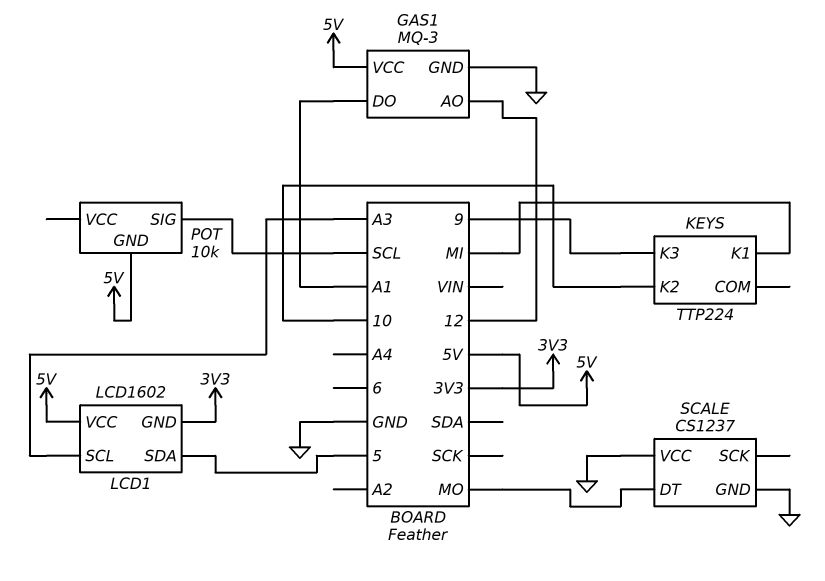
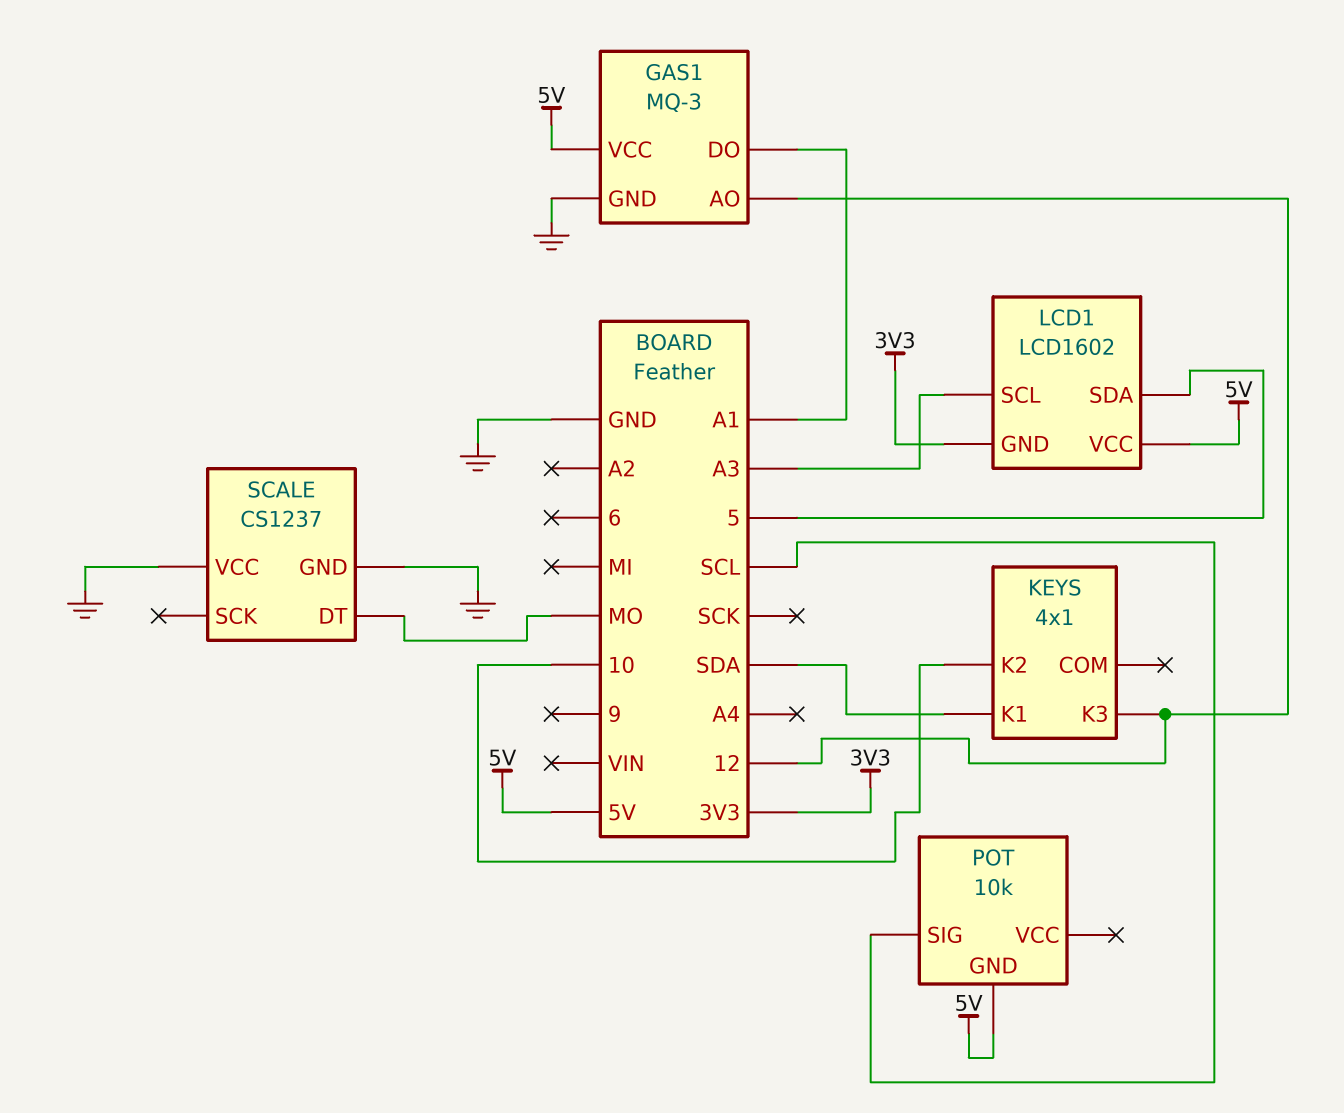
KEYS: TTP224 -> 4x1
KEYS pin K1: MI -> SDA
KEYS pin K3: 9 -> 12

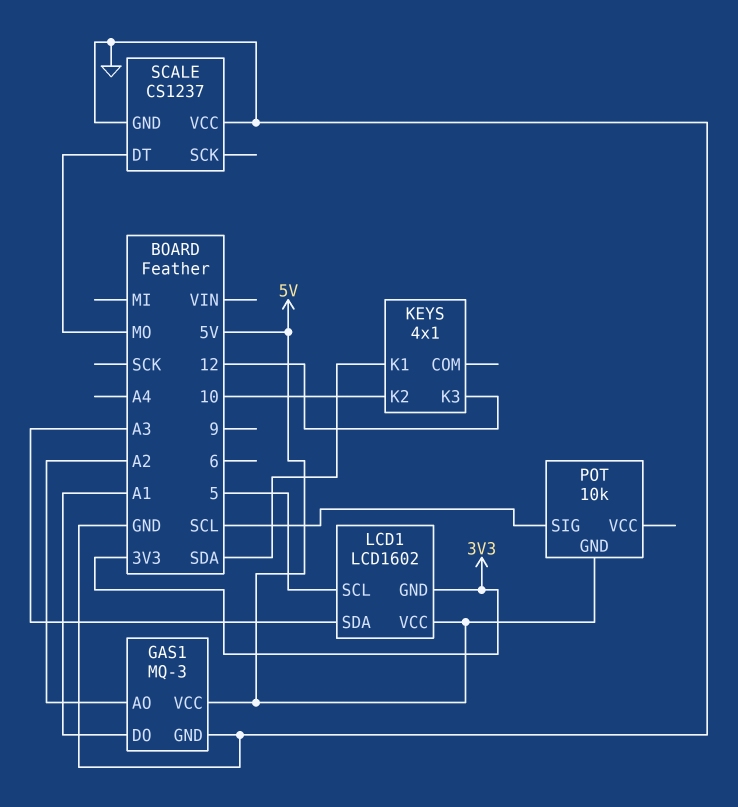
GAS1 pin AO: 12 -> A2
LCD1 pin SCL: A3 -> 5
LCD1 pin SDA: 5 -> A3

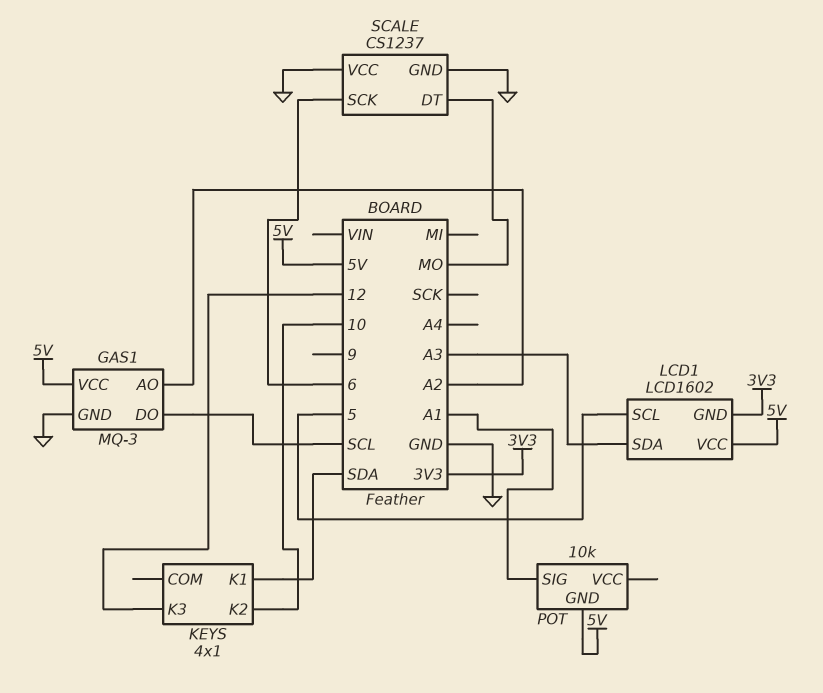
GAS1 pin DO: A1 -> SCL
POT pin SIG: SCL -> A1
SCALE pin SCK: none -> 6

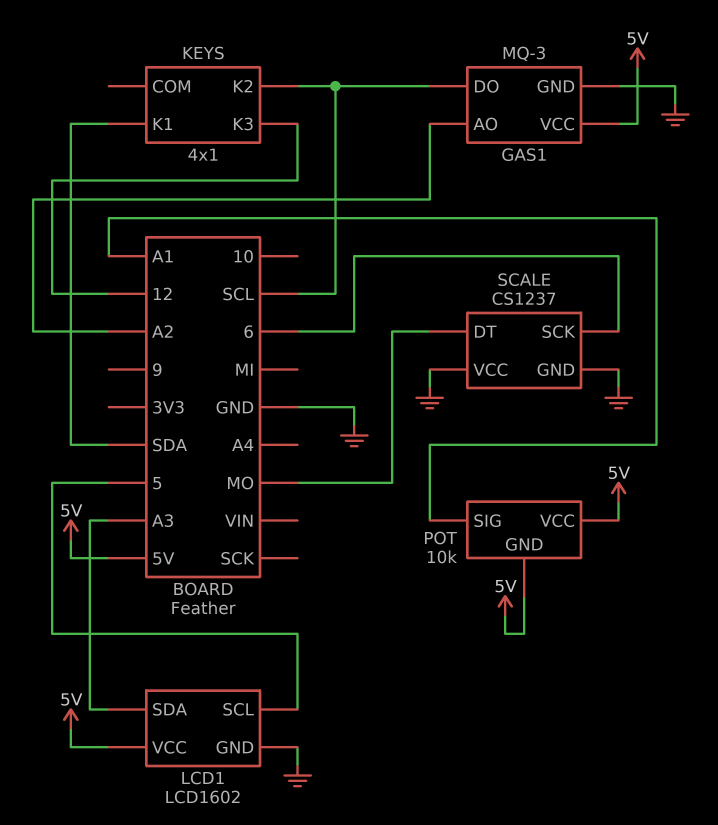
KEYS pin K2: 10 -> SCL
LCD1 pin GND: 3V3 -> GND
POT pin VCC: none -> 5V

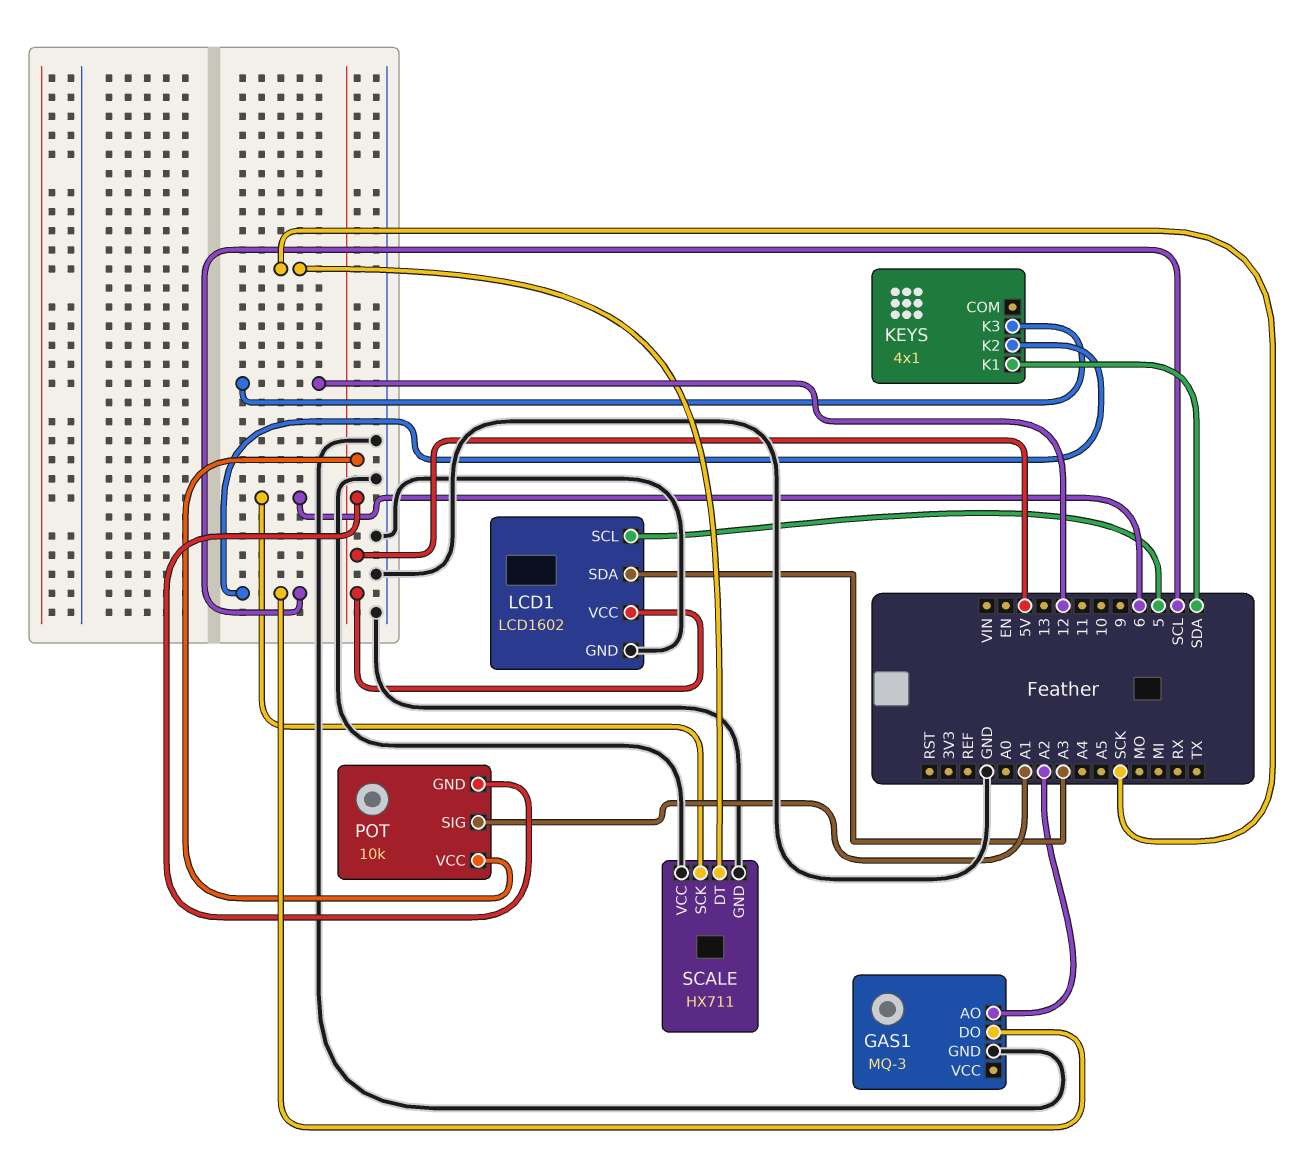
GAS1 pin VCC: 5V -> none
SCALE: CS1237 -> HX711
SCALE pin DT: MO -> SCK

